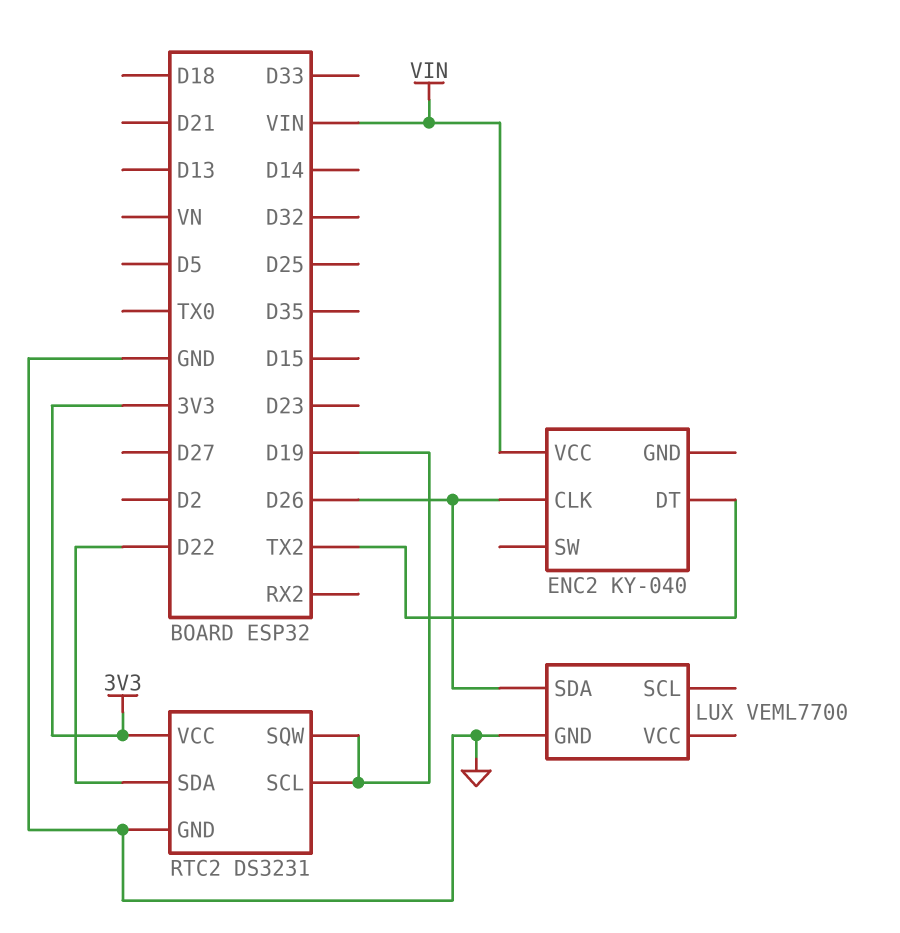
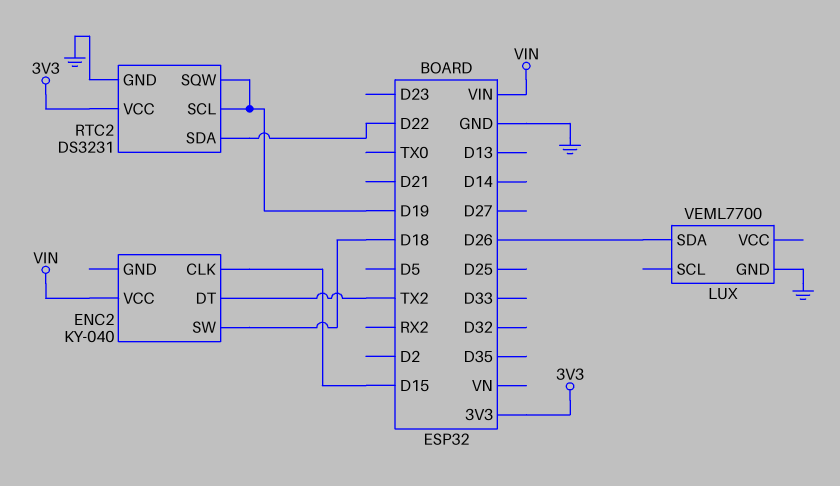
ENC2 pin CLK: D26 -> D15
ENC2 pin SW: none -> D18

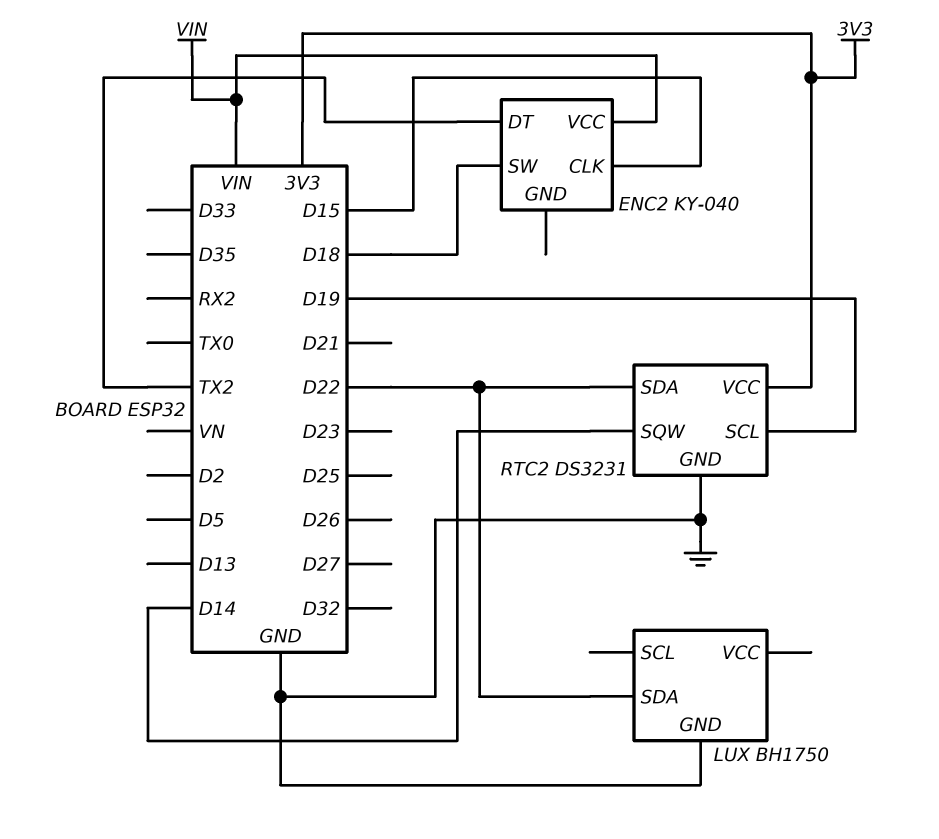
LUX: VEML7700 -> BH1750
LUX pin SDA: D26 -> D22
RTC2 pin SQW: D19 -> D14

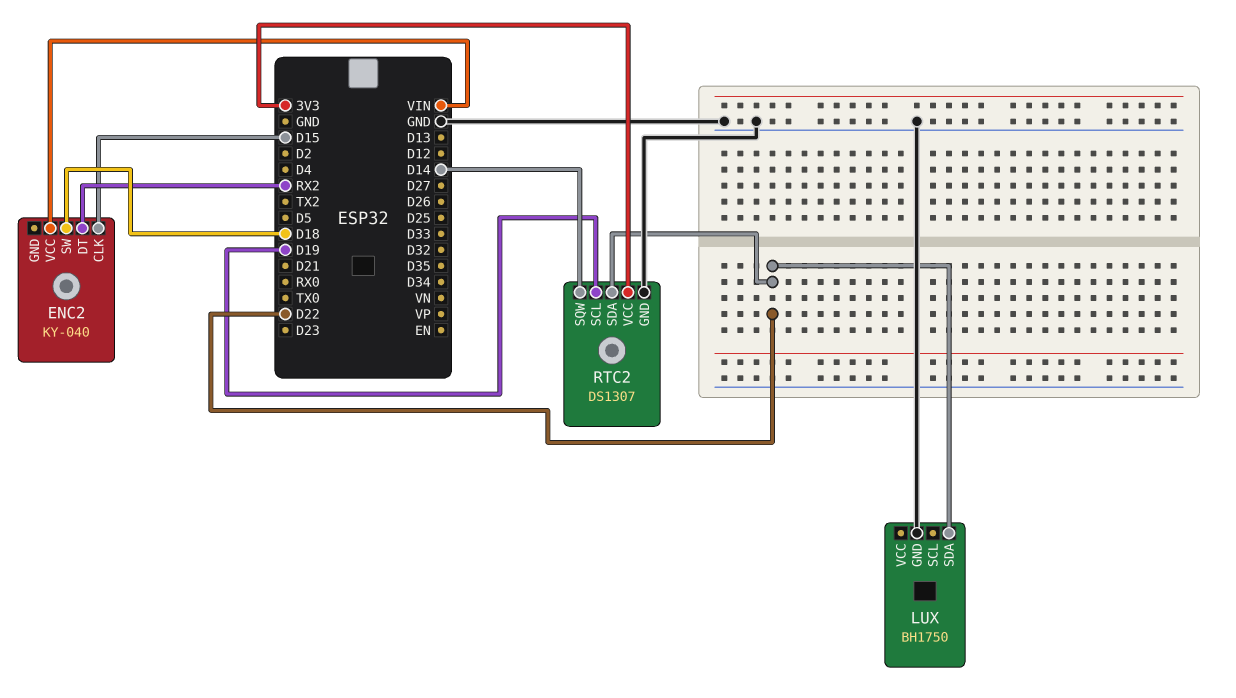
ENC2 pin DT: TX2 -> RX2
RTC2: DS3231 -> DS1307

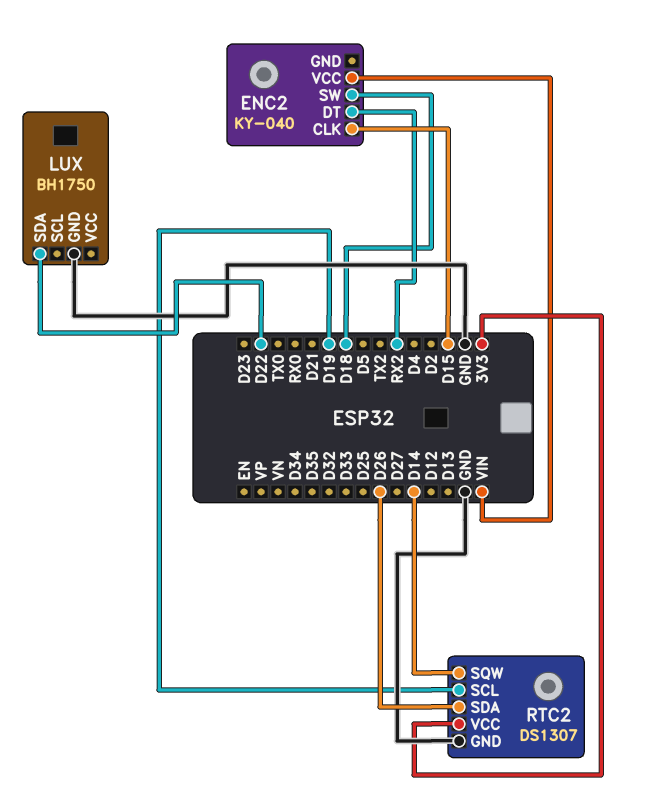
RTC2 pin SDA: D22 -> D26

